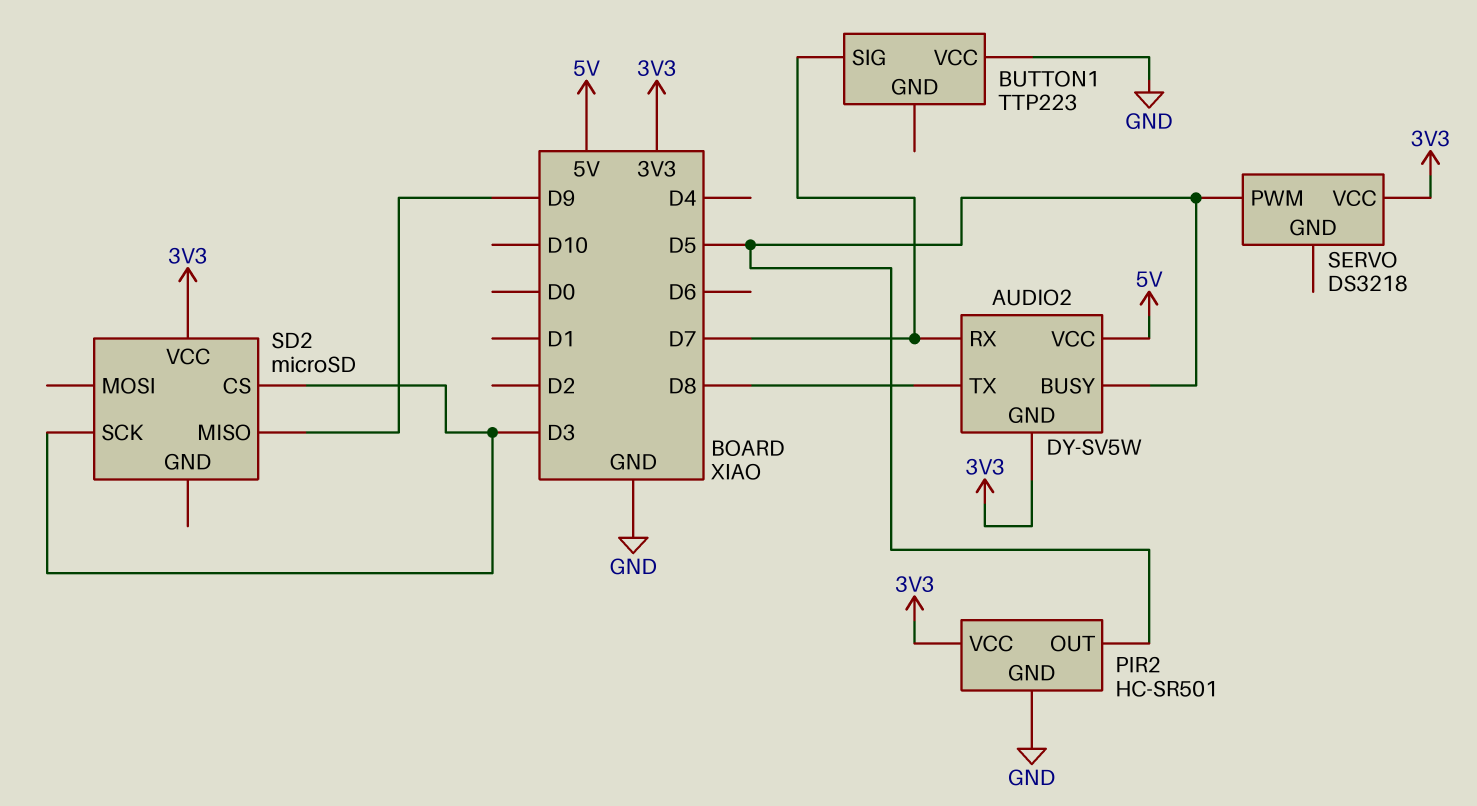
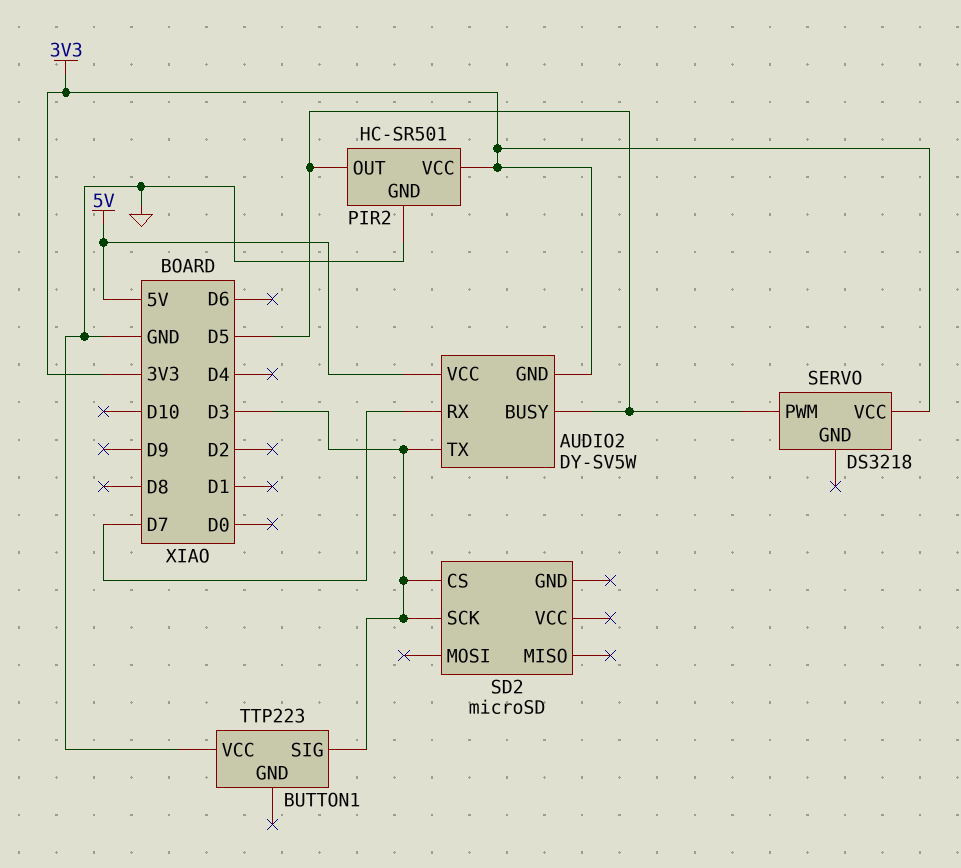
AUDIO2 pin TX: D8 -> D3
BUTTON1 pin SIG: D7 -> D3
SD2 pin MISO: D9 -> none
SD2 pin VCC: 3V3 -> none

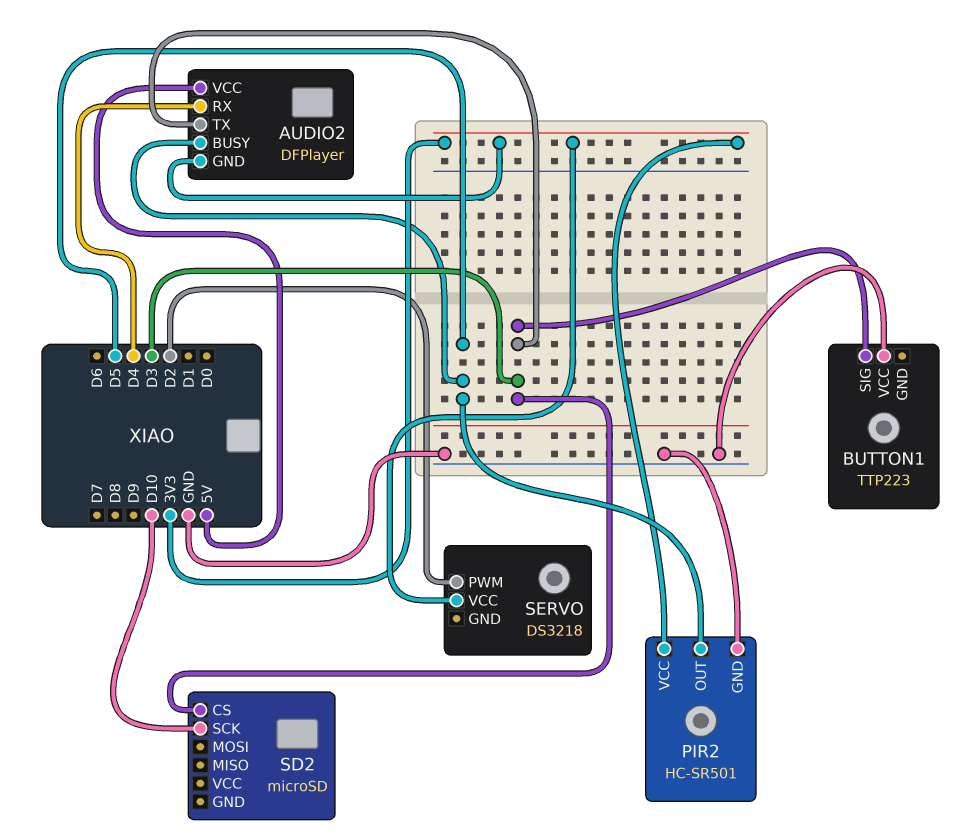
AUDIO2: DY-SV5W -> DFPlayer
AUDIO2 pin RX: D7 -> D4
SD2 pin SCK: D3 -> D10
SERVO pin PWM: D5 -> D2

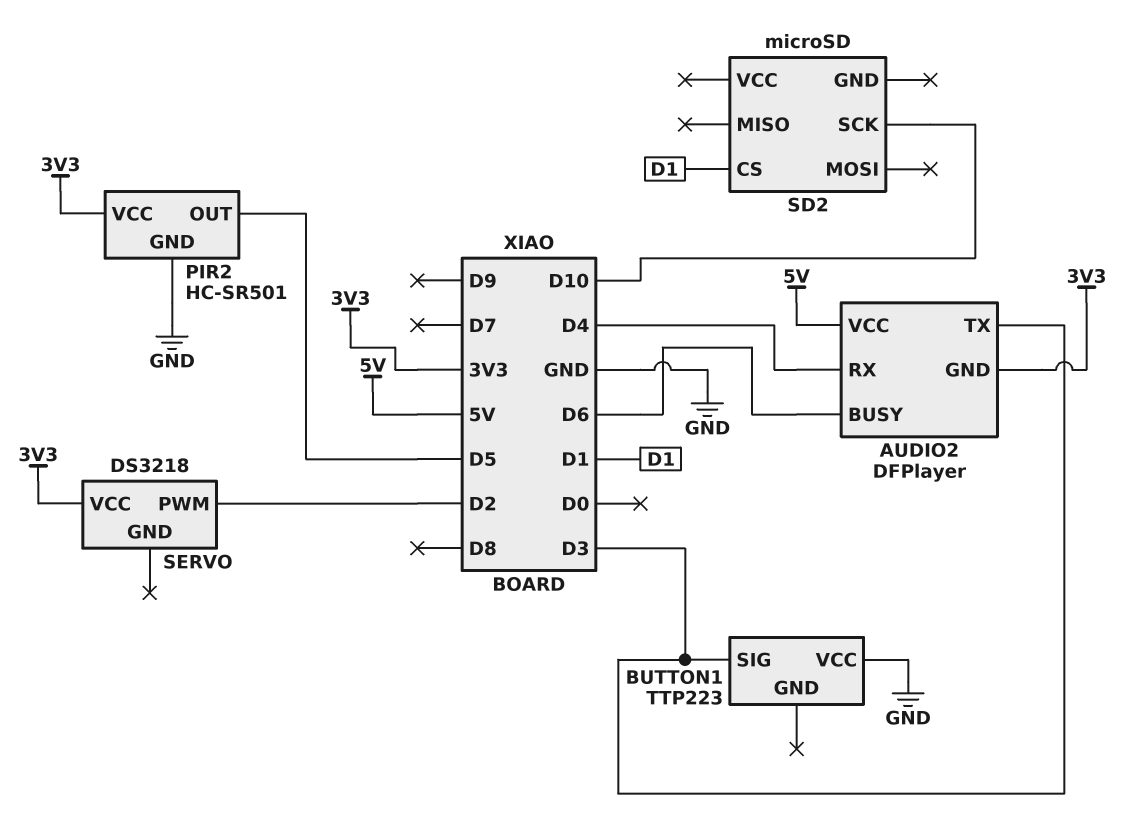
AUDIO2 pin BUSY: D5 -> D6
SD2 pin CS: D3 -> D1

